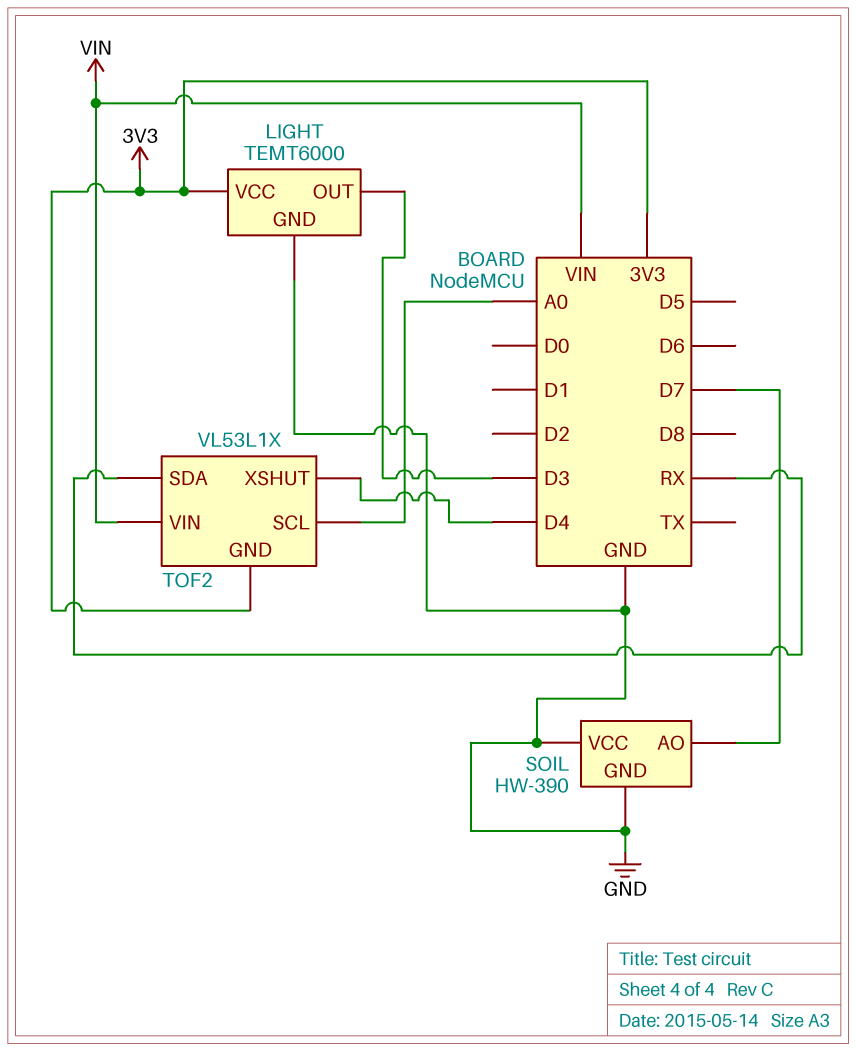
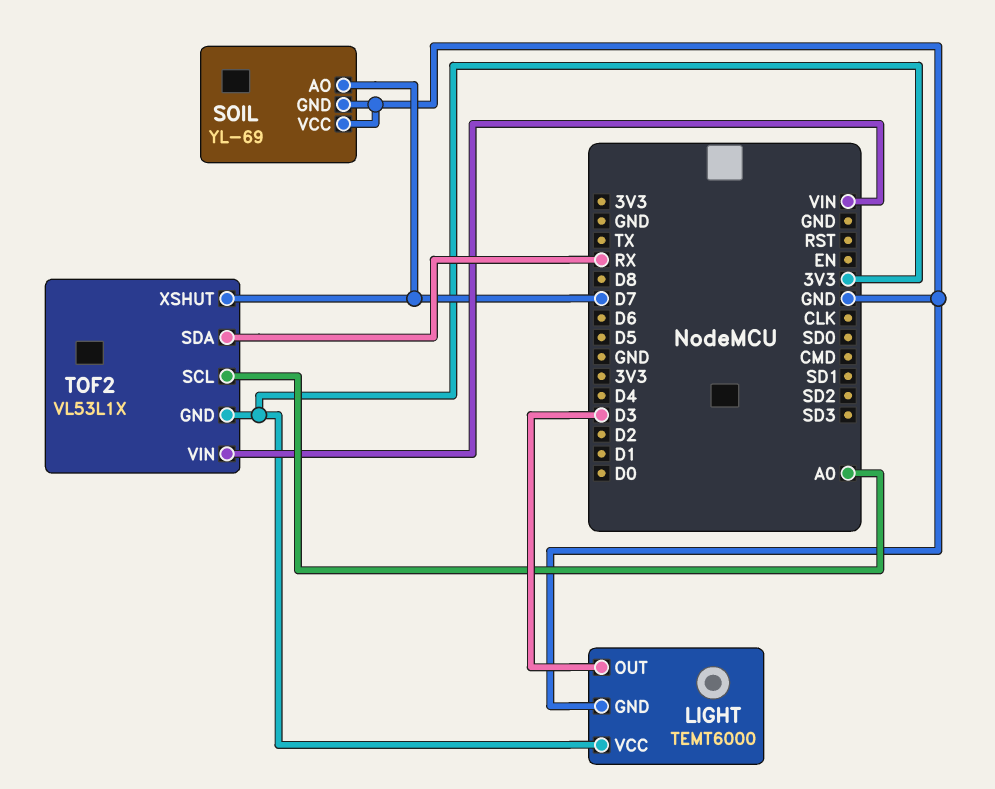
SOIL: HW-390 -> YL-69
TOF2 pin XSHUT: D4 -> D7

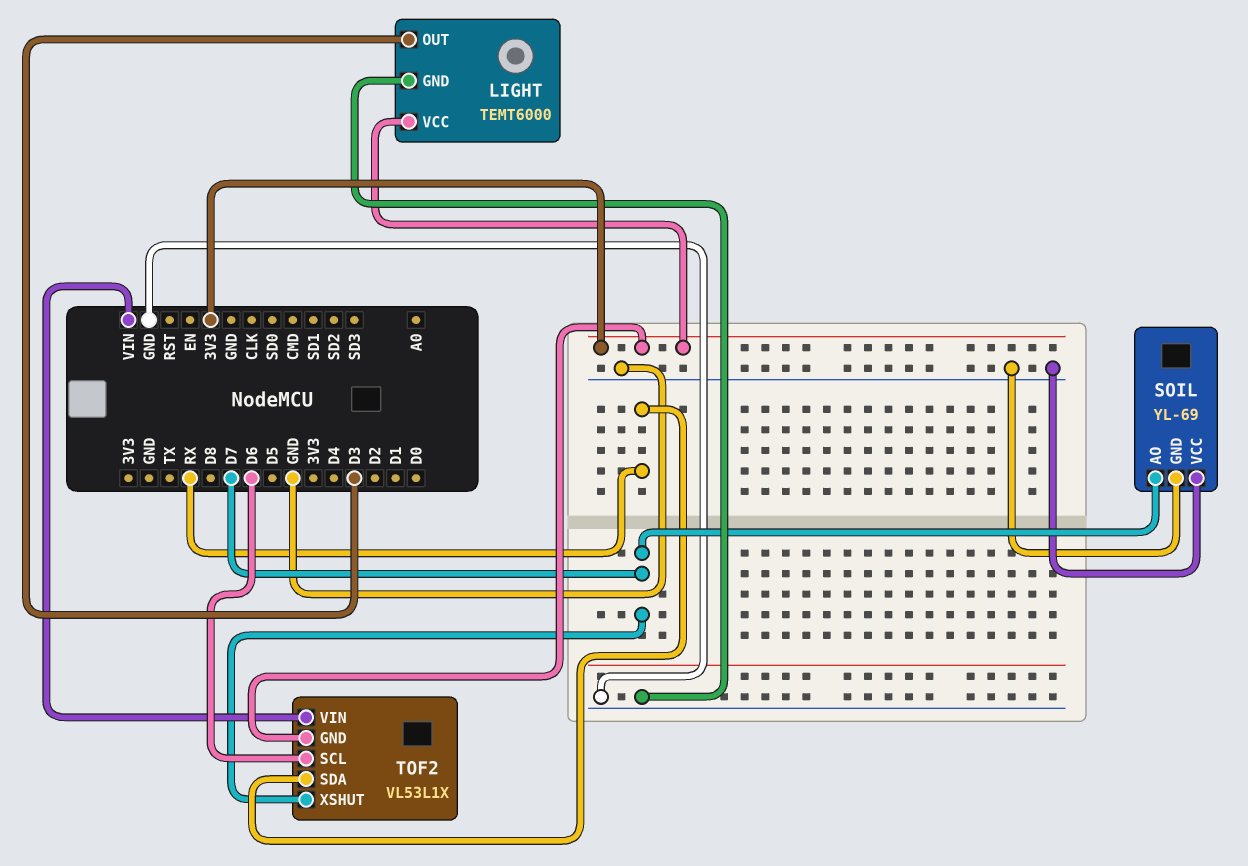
TOF2 pin SCL: A0 -> D6

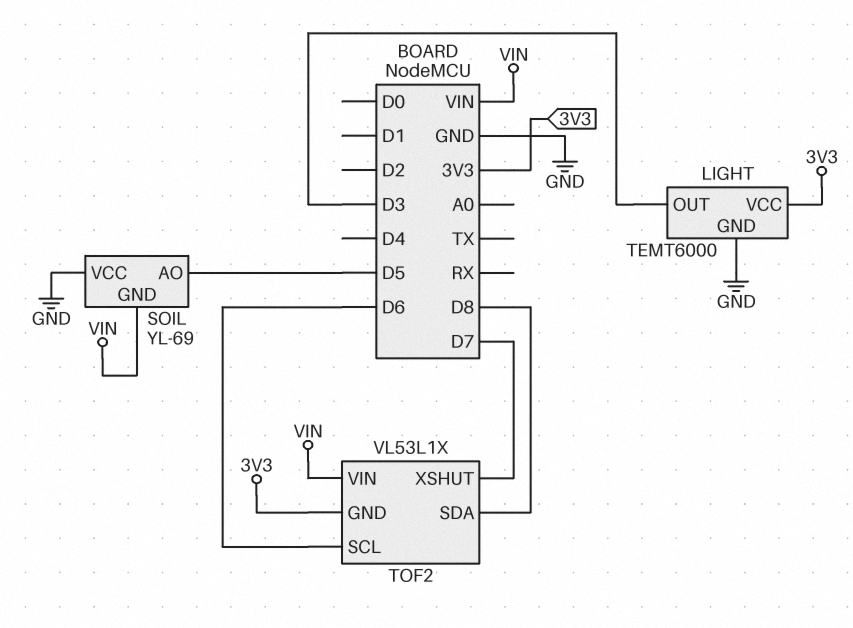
SOIL pin AO: D7 -> D5
SOIL pin GND: GND -> VIN
TOF2 pin SDA: RX -> D8

